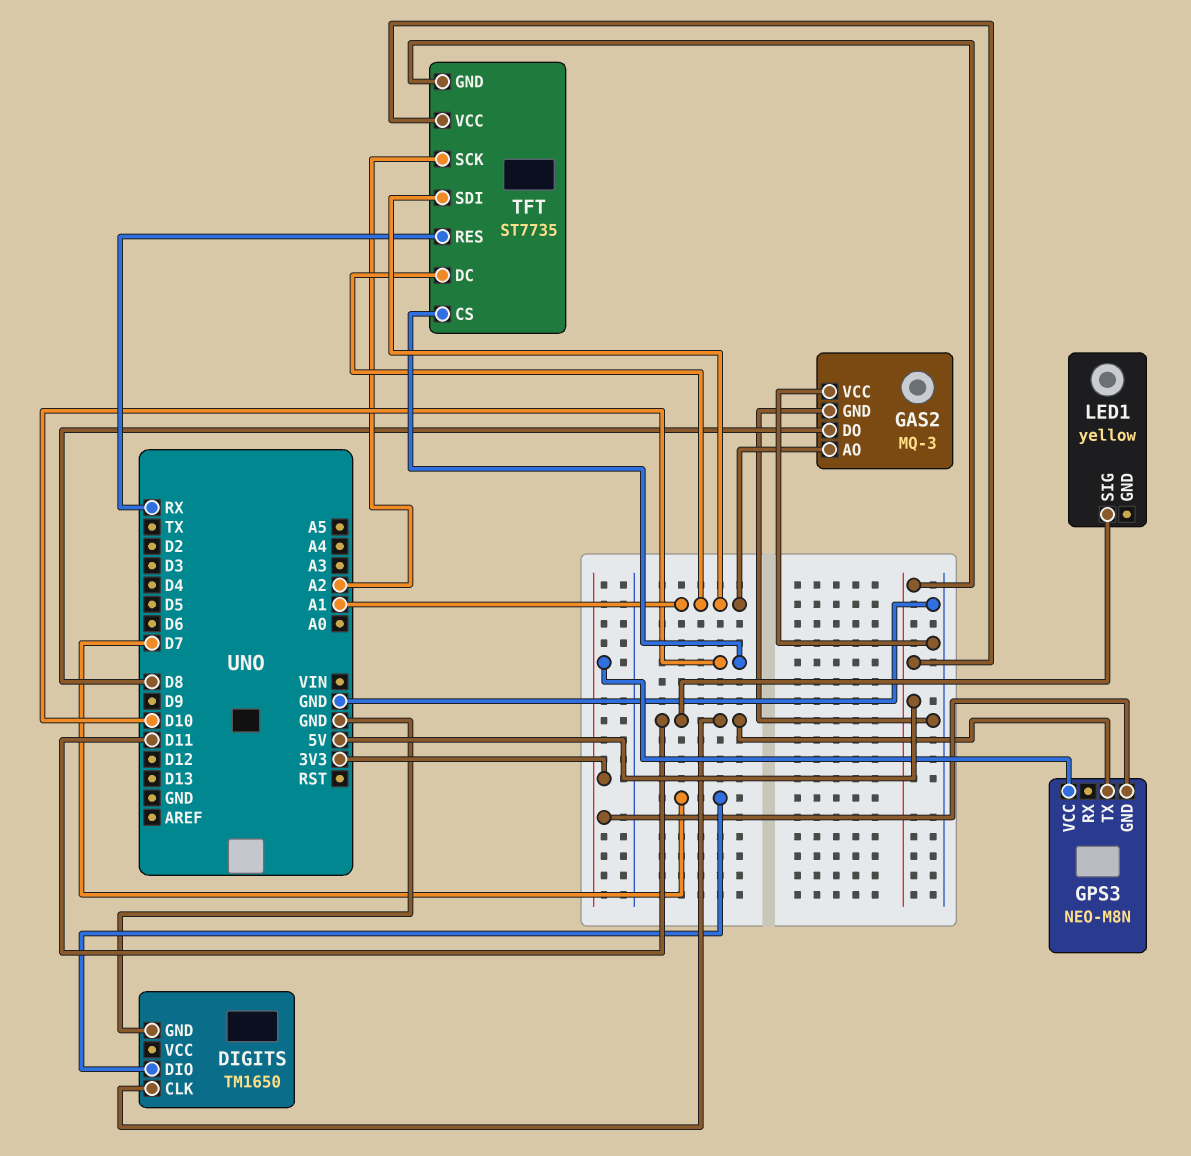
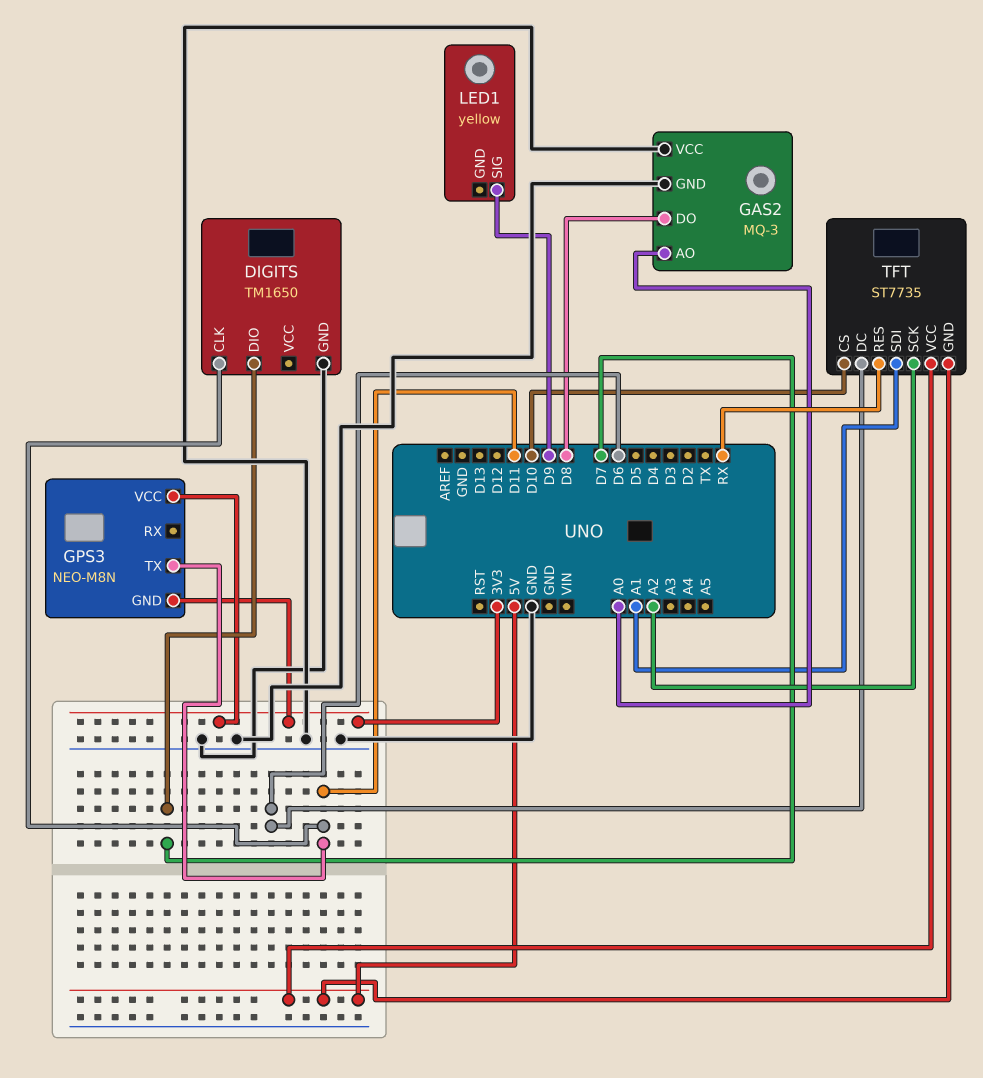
GAS2 pin AO: A1 -> A0
LED1 pin SIG: D11 -> D9
TFT pin DC: A1 -> D6

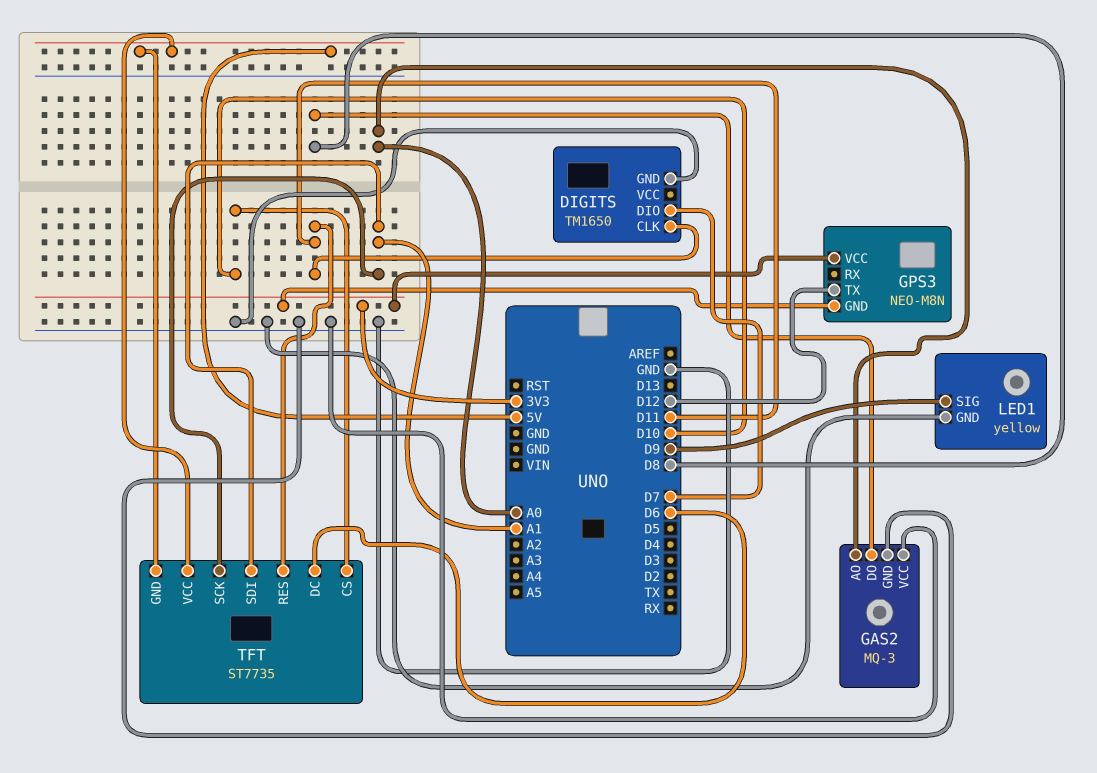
GPS3 pin TX: D11 -> D12
LED1 pin GND: none -> GND
TFT pin RES: RX -> D11
TFT pin SCK: A2 -> A1

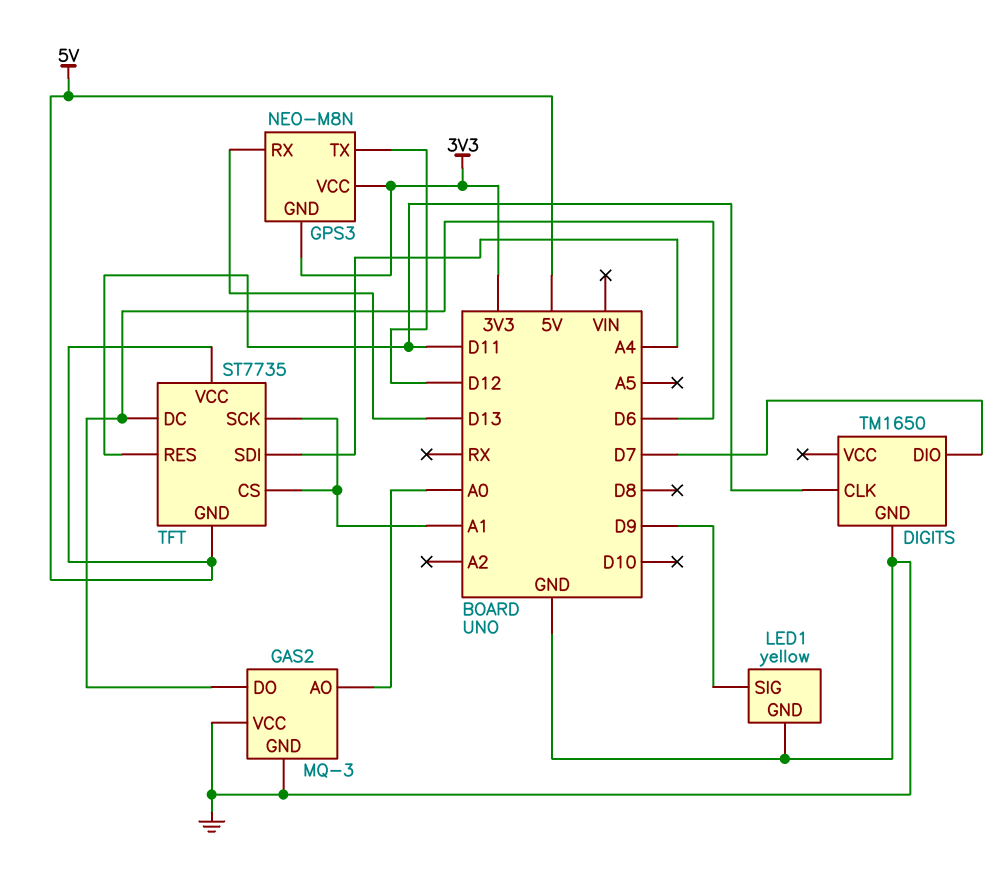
GAS2 pin DO: D8 -> D6
GPS3 pin RX: none -> D13
TFT pin CS: D10 -> A1
TFT pin SDI: A1 -> A4

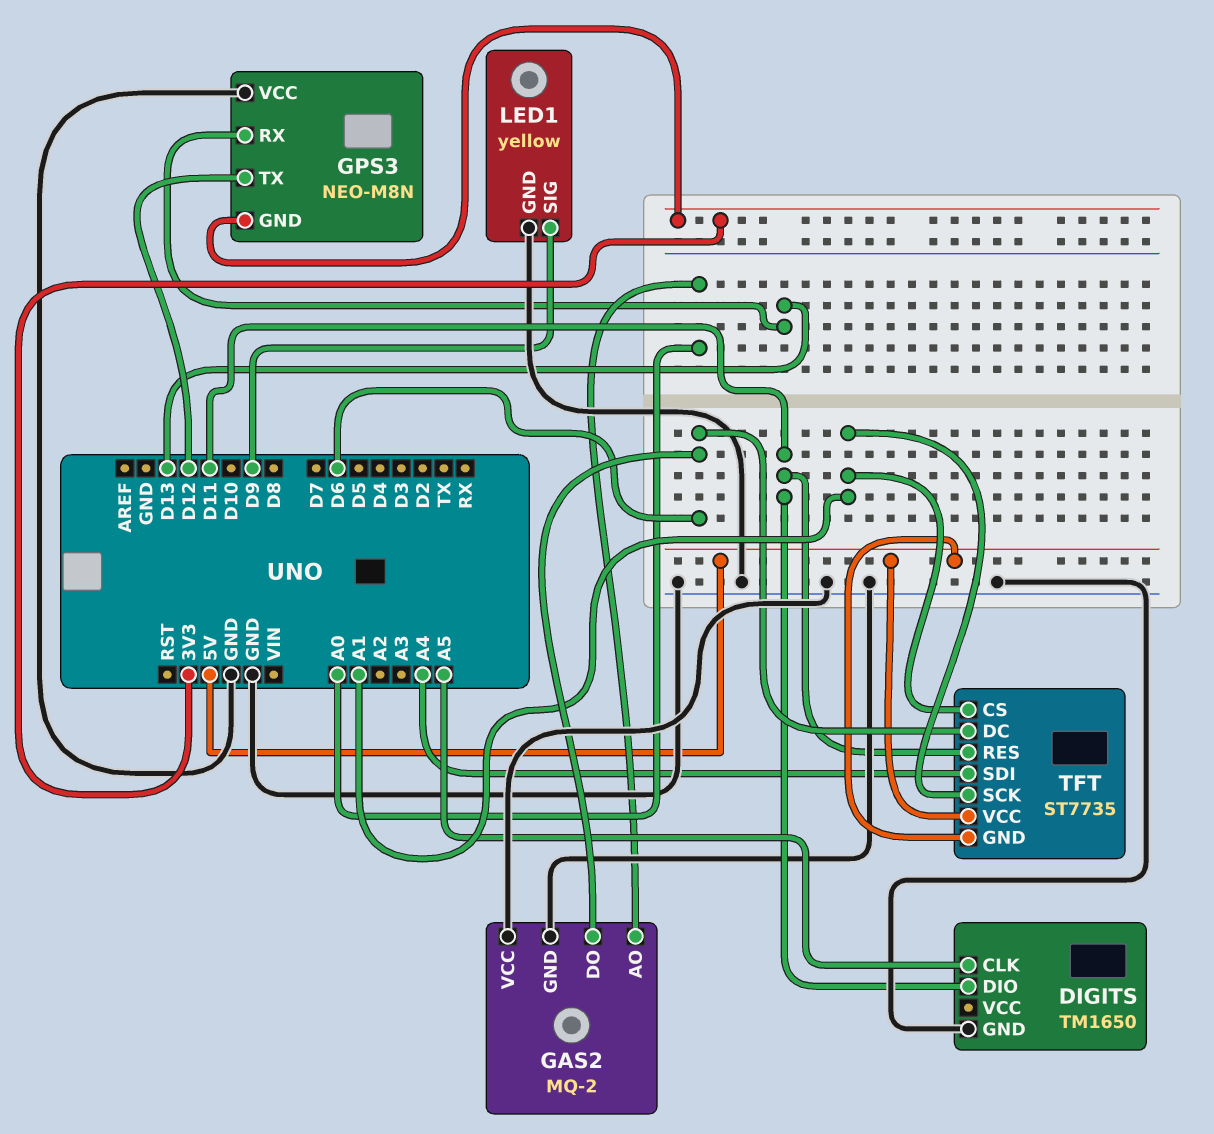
DIGITS pin CLK: D11 -> A5
DIGITS pin DIO: D7 -> D11
GAS2: MQ-3 -> MQ-2
GPS3 pin VCC: 3V3 -> GND

